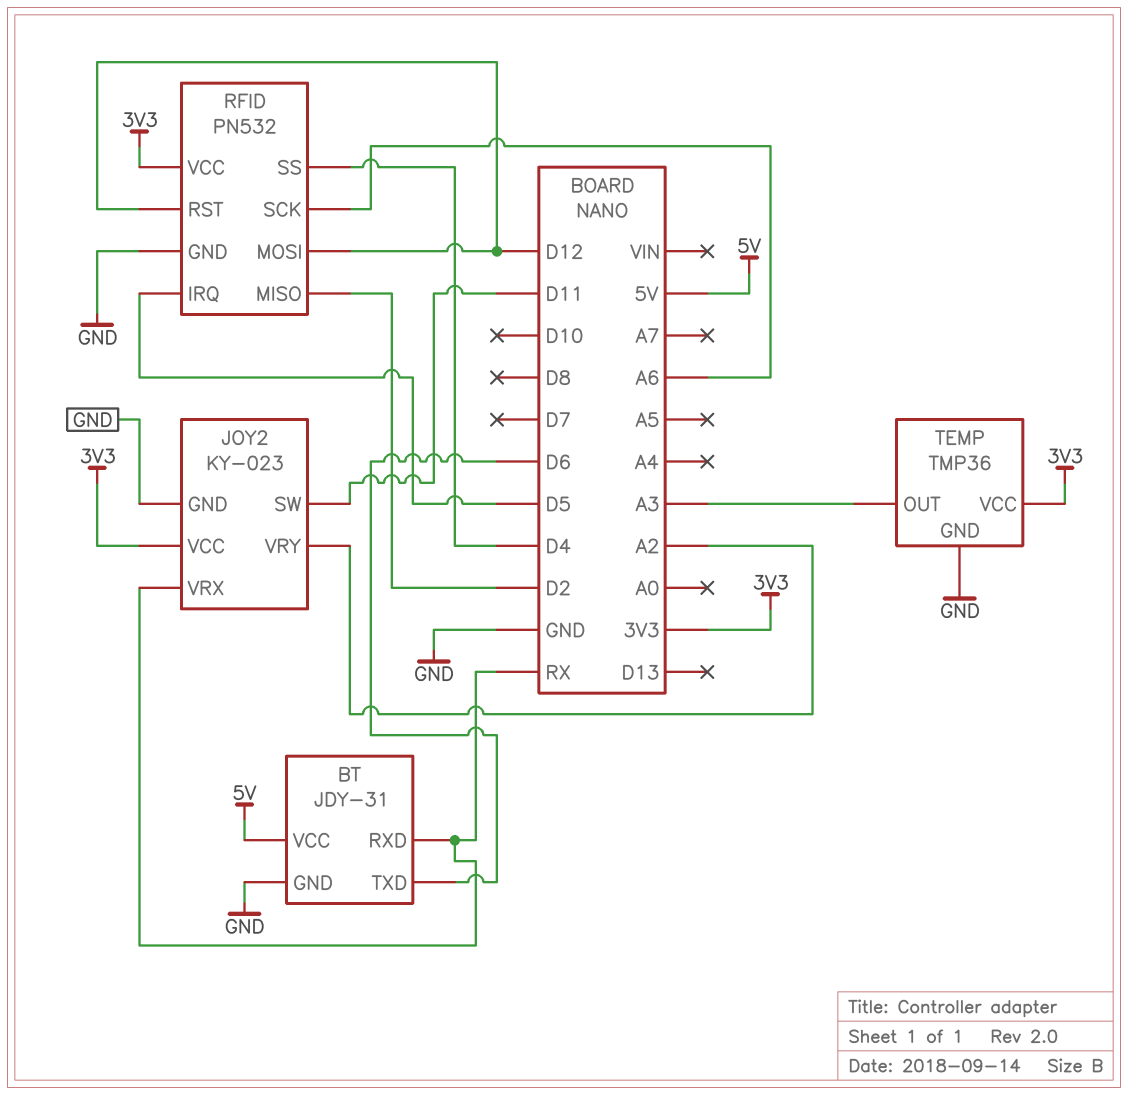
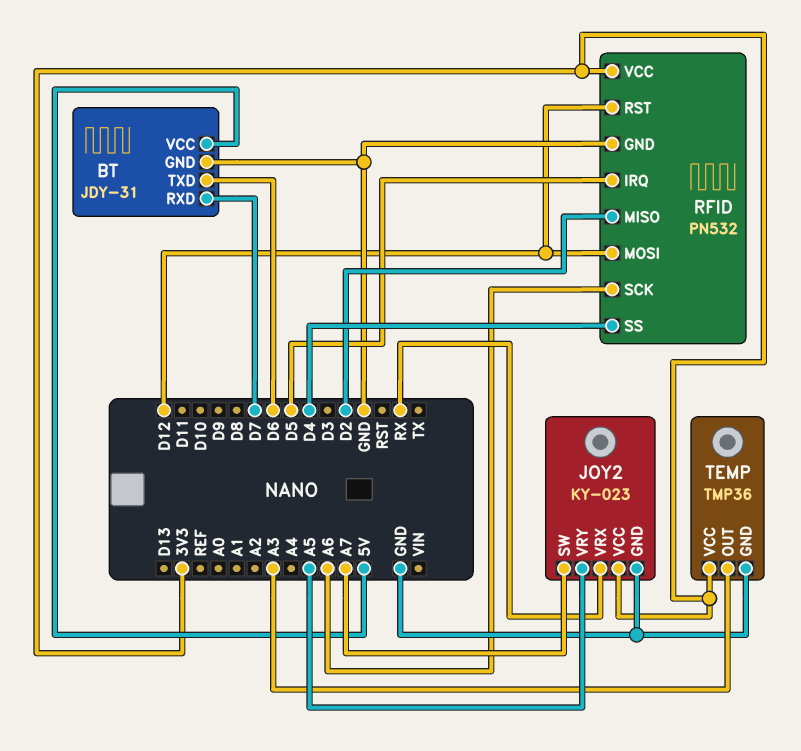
BT pin RXD: RX -> D7
JOY2 pin SW: D11 -> A7
JOY2 pin VRY: A2 -> A5

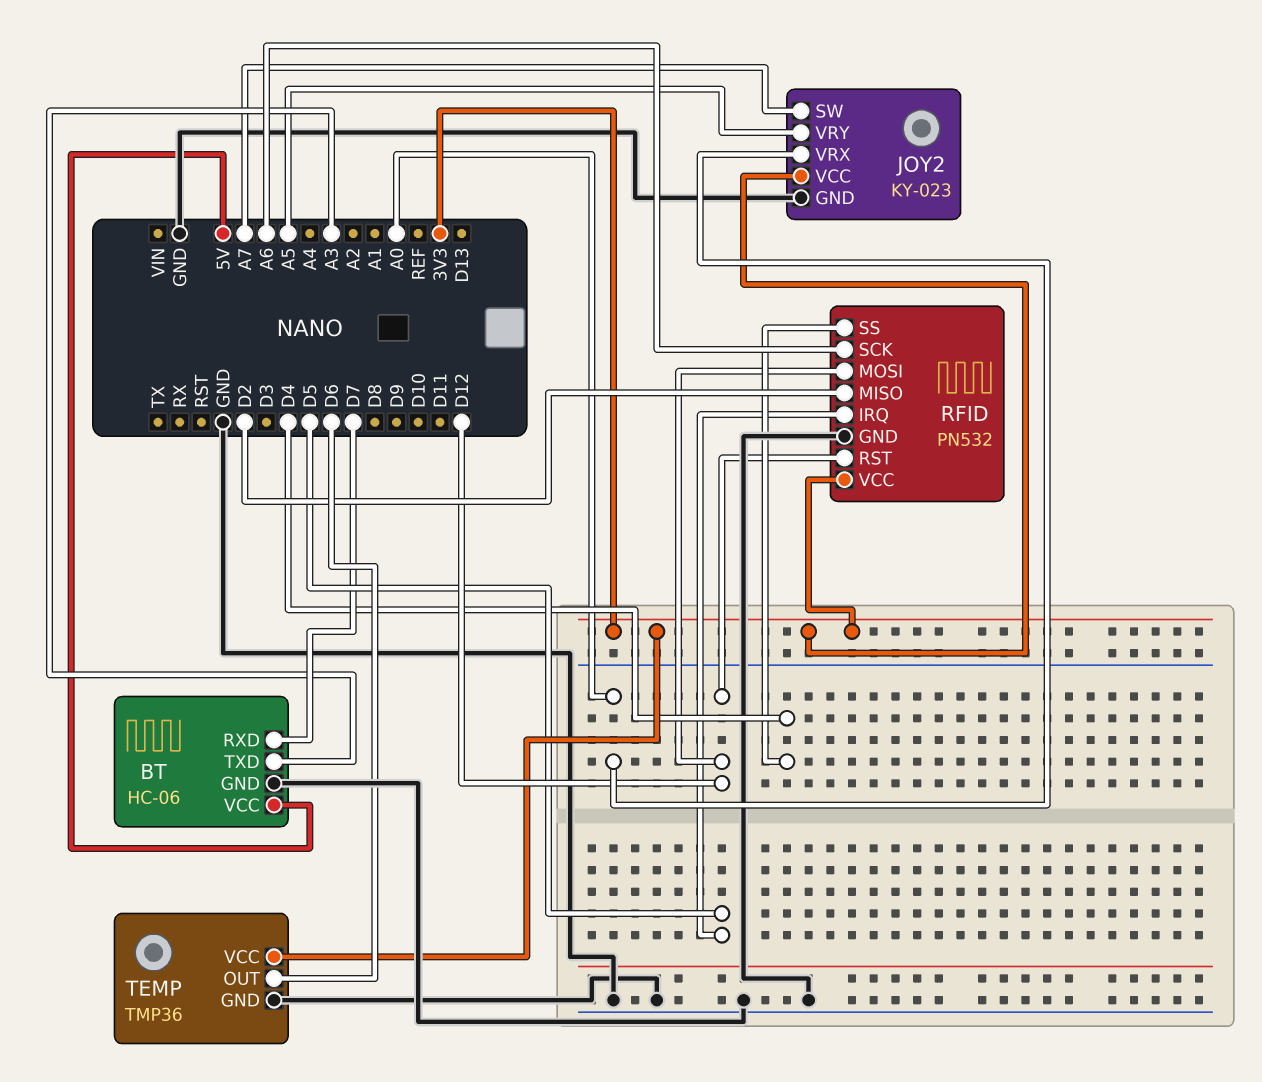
BT: JDY-31 -> HC-06
BT pin TXD: D6 -> A3
JOY2 pin VRX: RX -> A0
TEMP pin OUT: A3 -> D6

